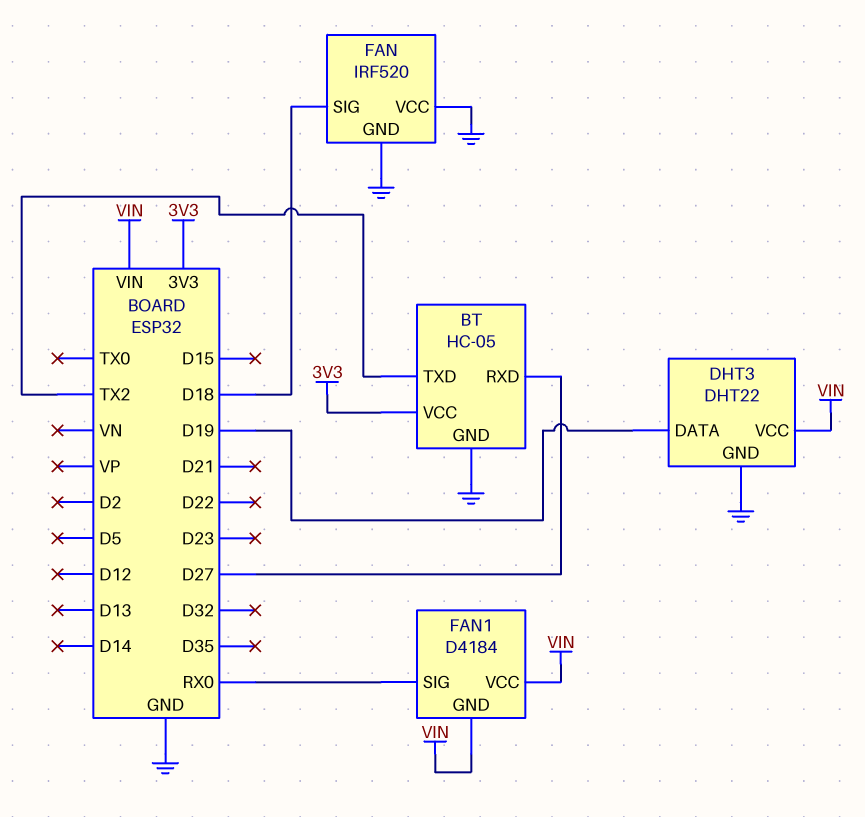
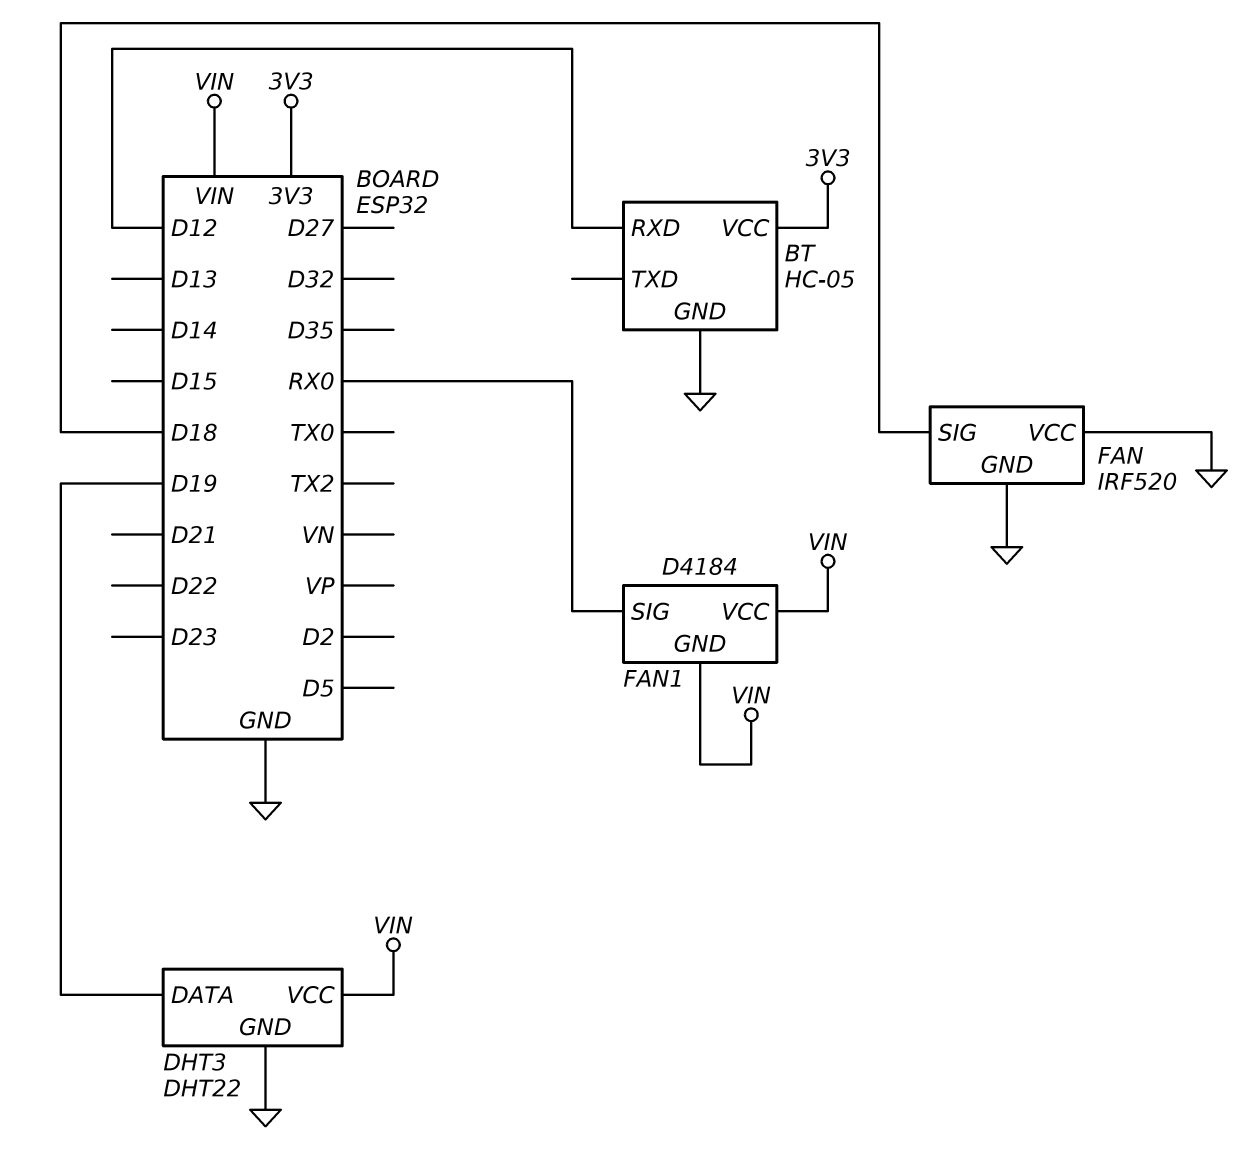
BT pin RXD: D27 -> D12
BT pin TXD: TX2 -> none

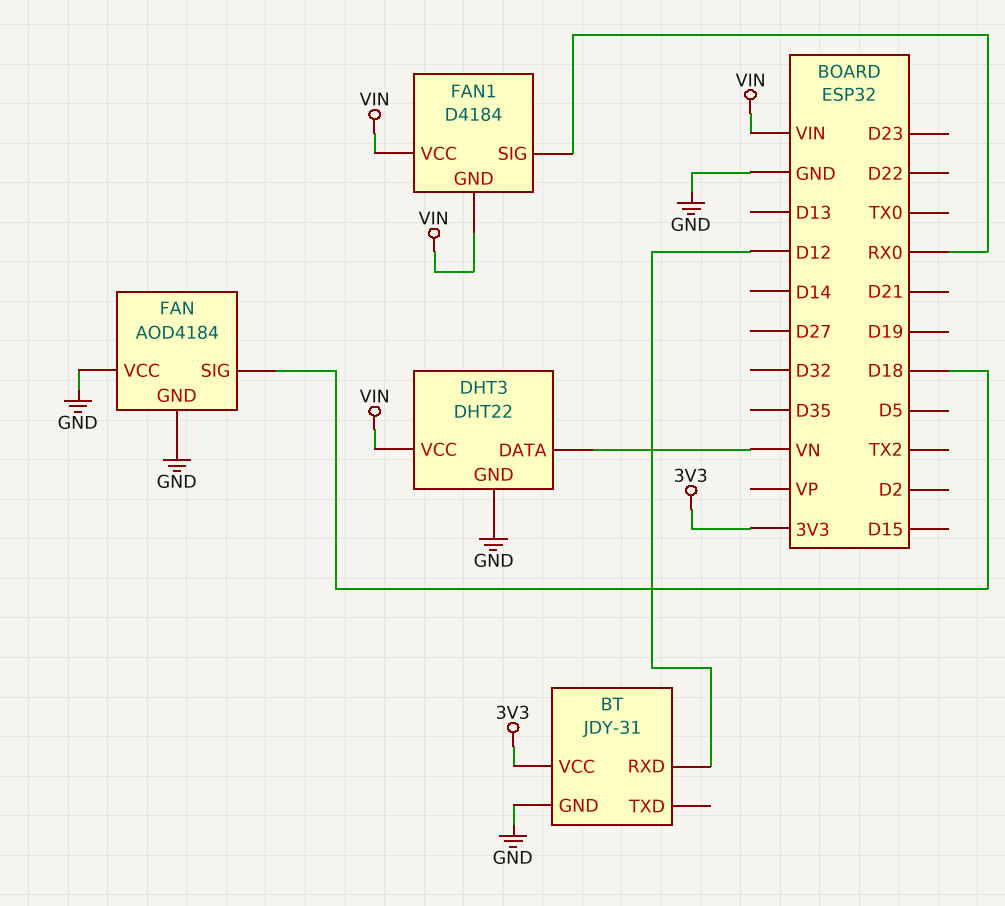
BT: HC-05 -> JDY-31
DHT3 pin DATA: D19 -> VN
FAN: IRF520 -> AOD4184

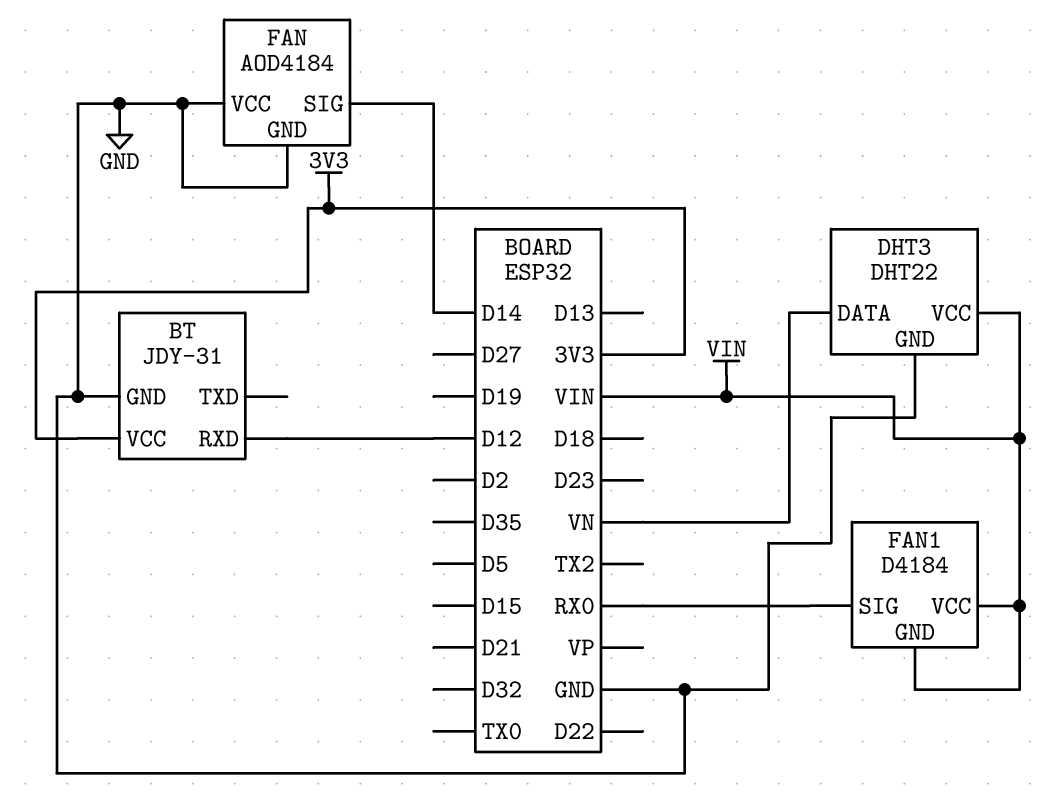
FAN pin SIG: D18 -> D14

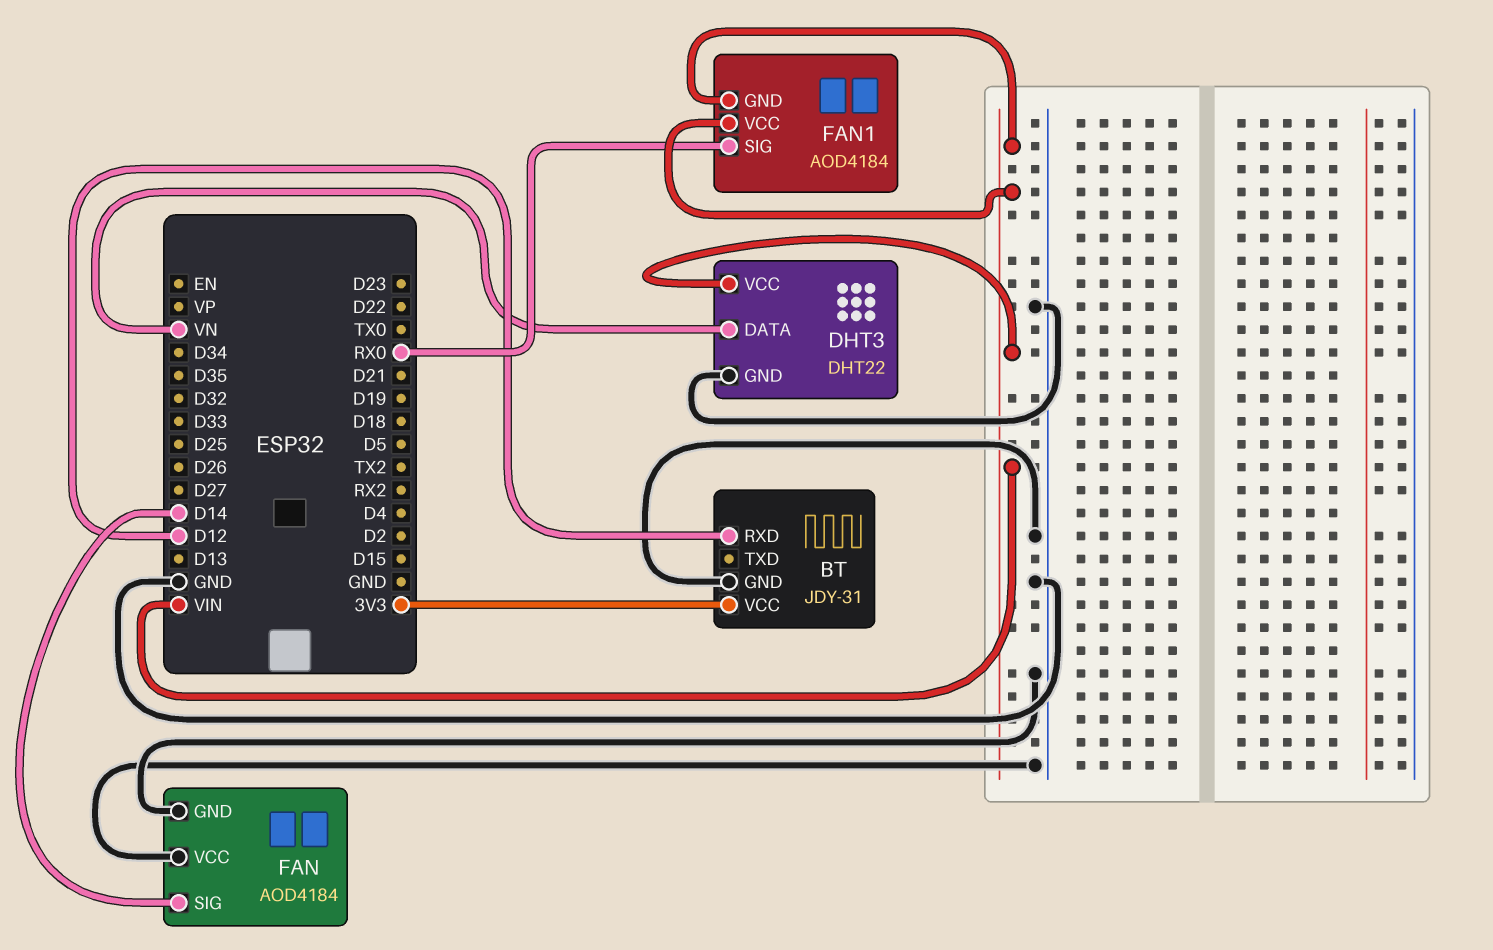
FAN1: D4184 -> AOD4184

